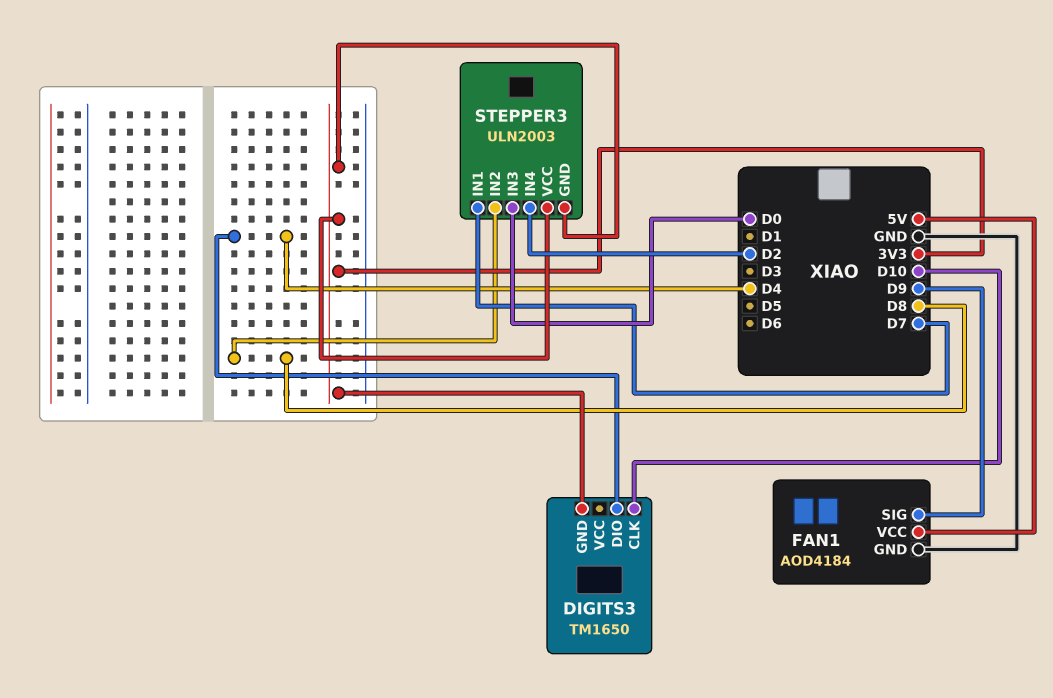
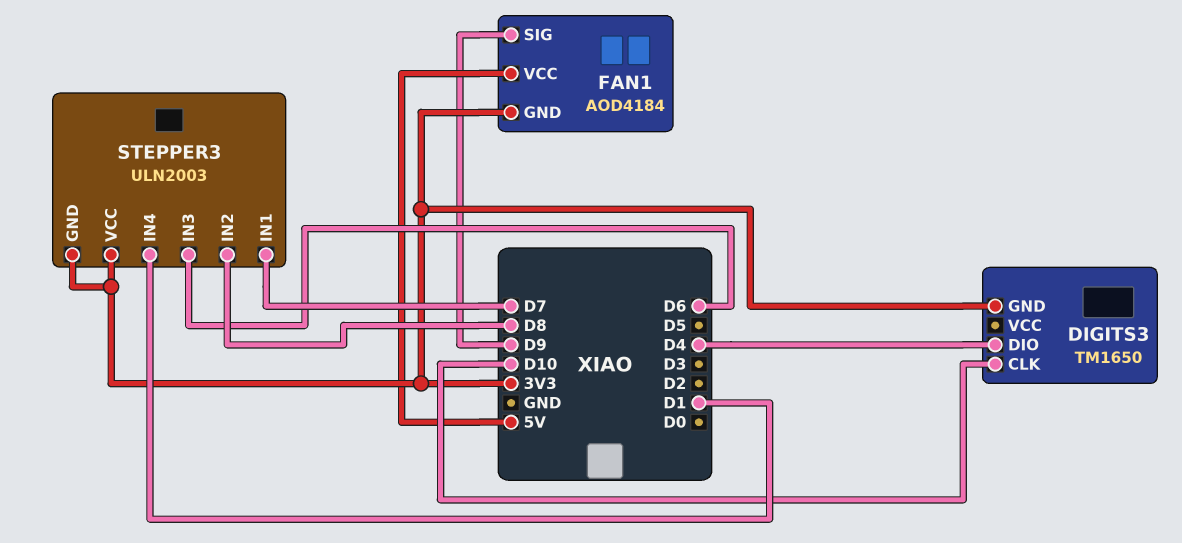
FAN1 pin GND: GND -> 3V3
STEPPER3 pin IN3: D0 -> D6
STEPPER3 pin IN4: D2 -> D1

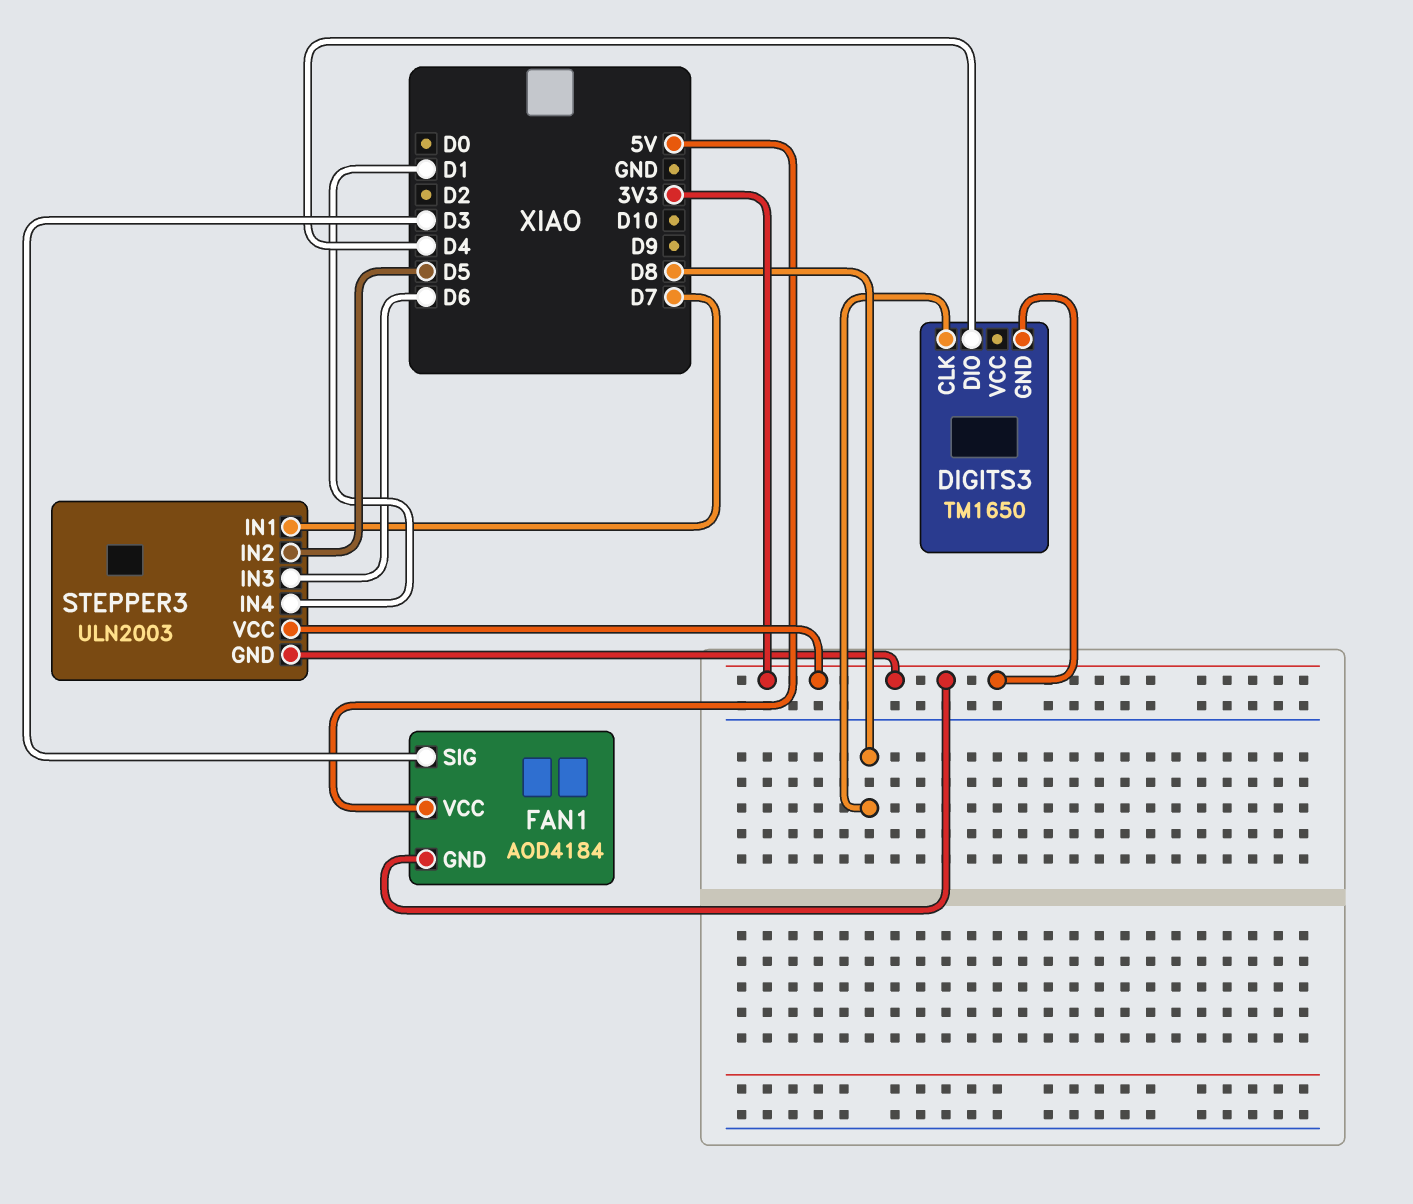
DIGITS3 pin CLK: D10 -> D8
FAN1 pin SIG: D9 -> D3
STEPPER3 pin IN2: D8 -> D5

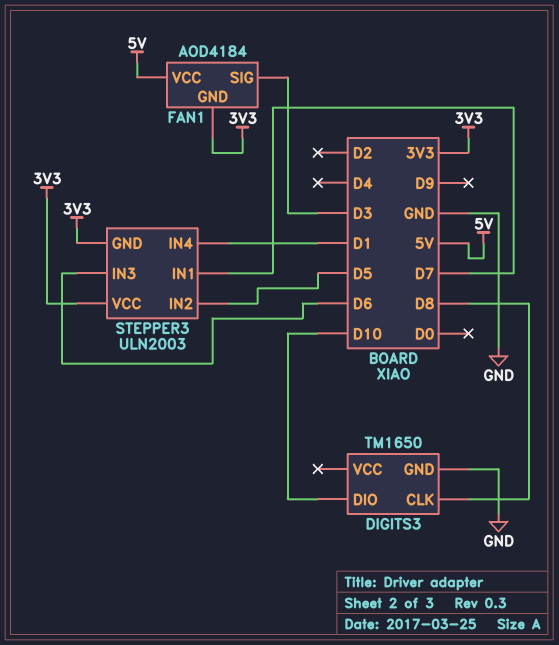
DIGITS3 pin DIO: D4 -> D10
DIGITS3 pin GND: 3V3 -> GND

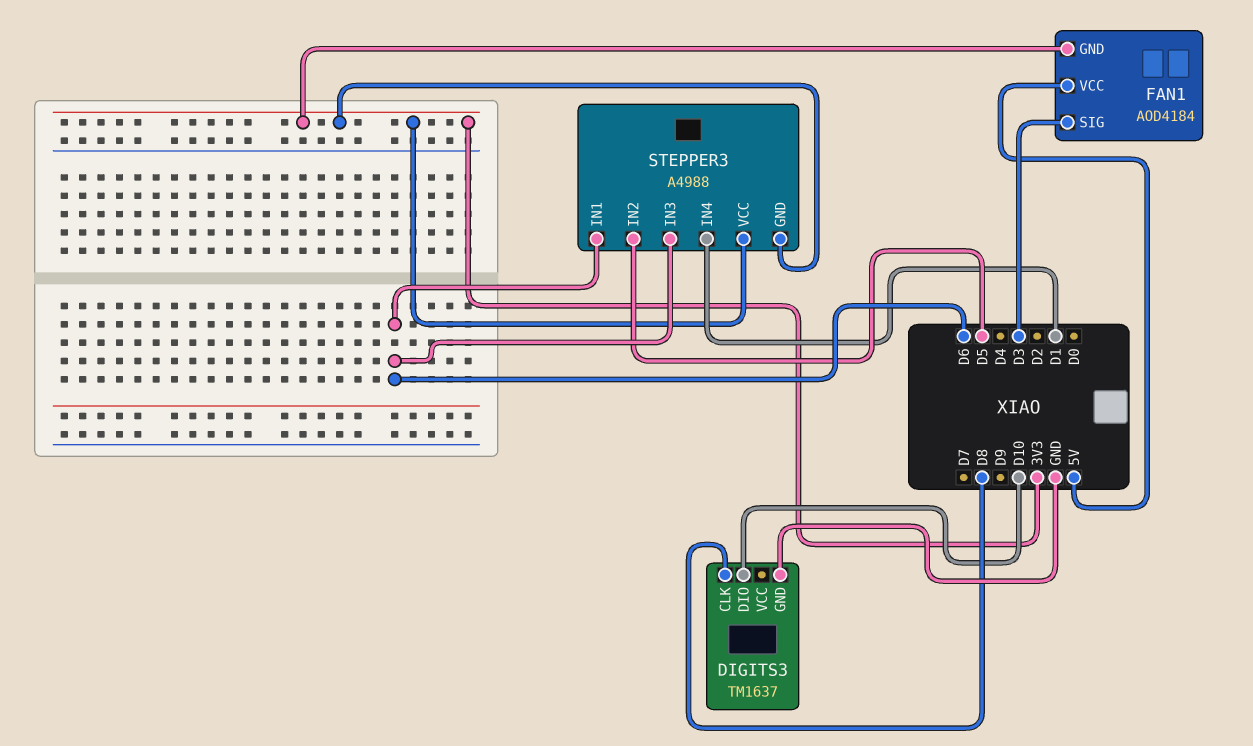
DIGITS3: TM1650 -> TM1637
STEPPER3: ULN2003 -> A4988
STEPPER3 pin IN1: D7 -> D6

